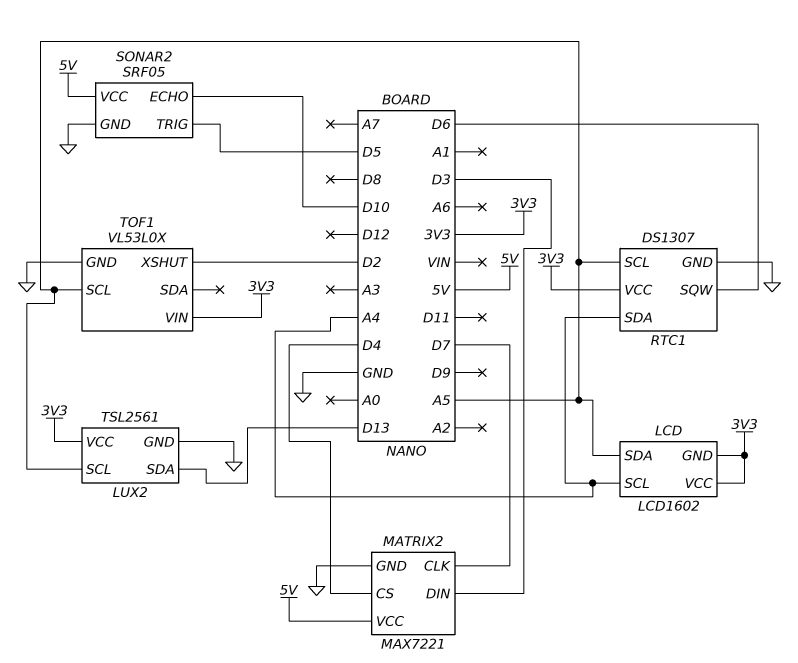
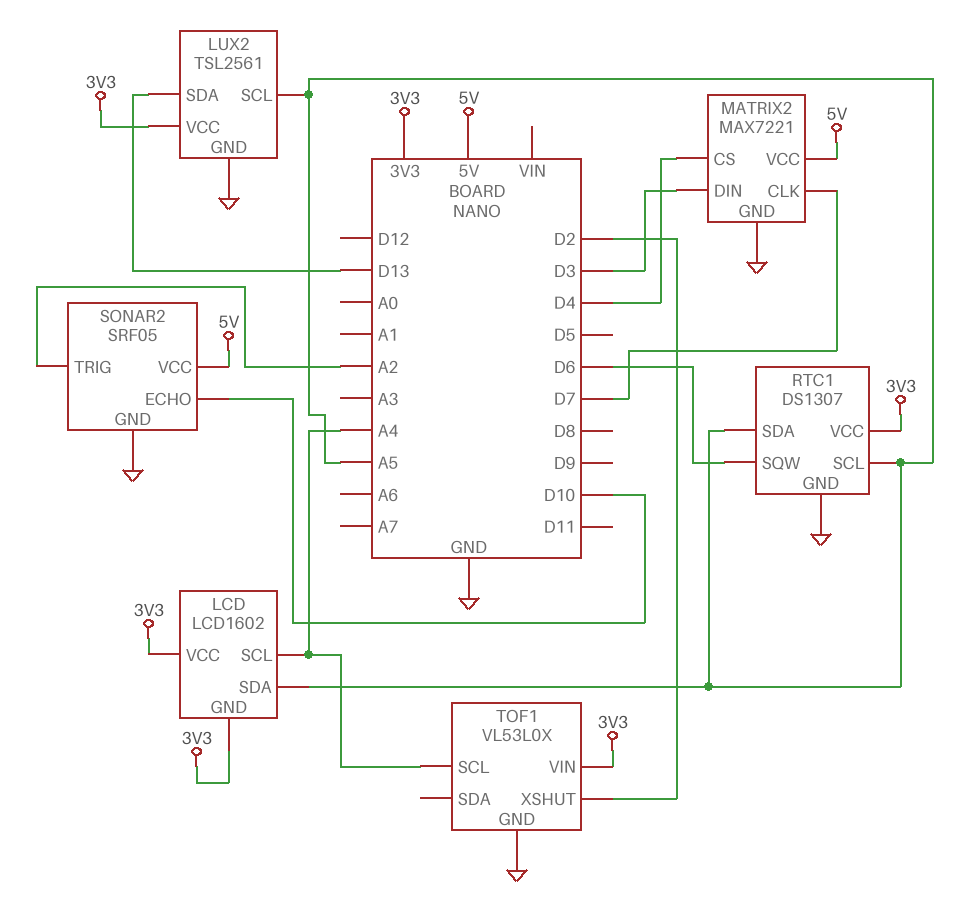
RTC1 pin SDA: A4 -> A5
SONAR2 pin TRIG: D5 -> A2
TOF1 pin SCL: A5 -> A4

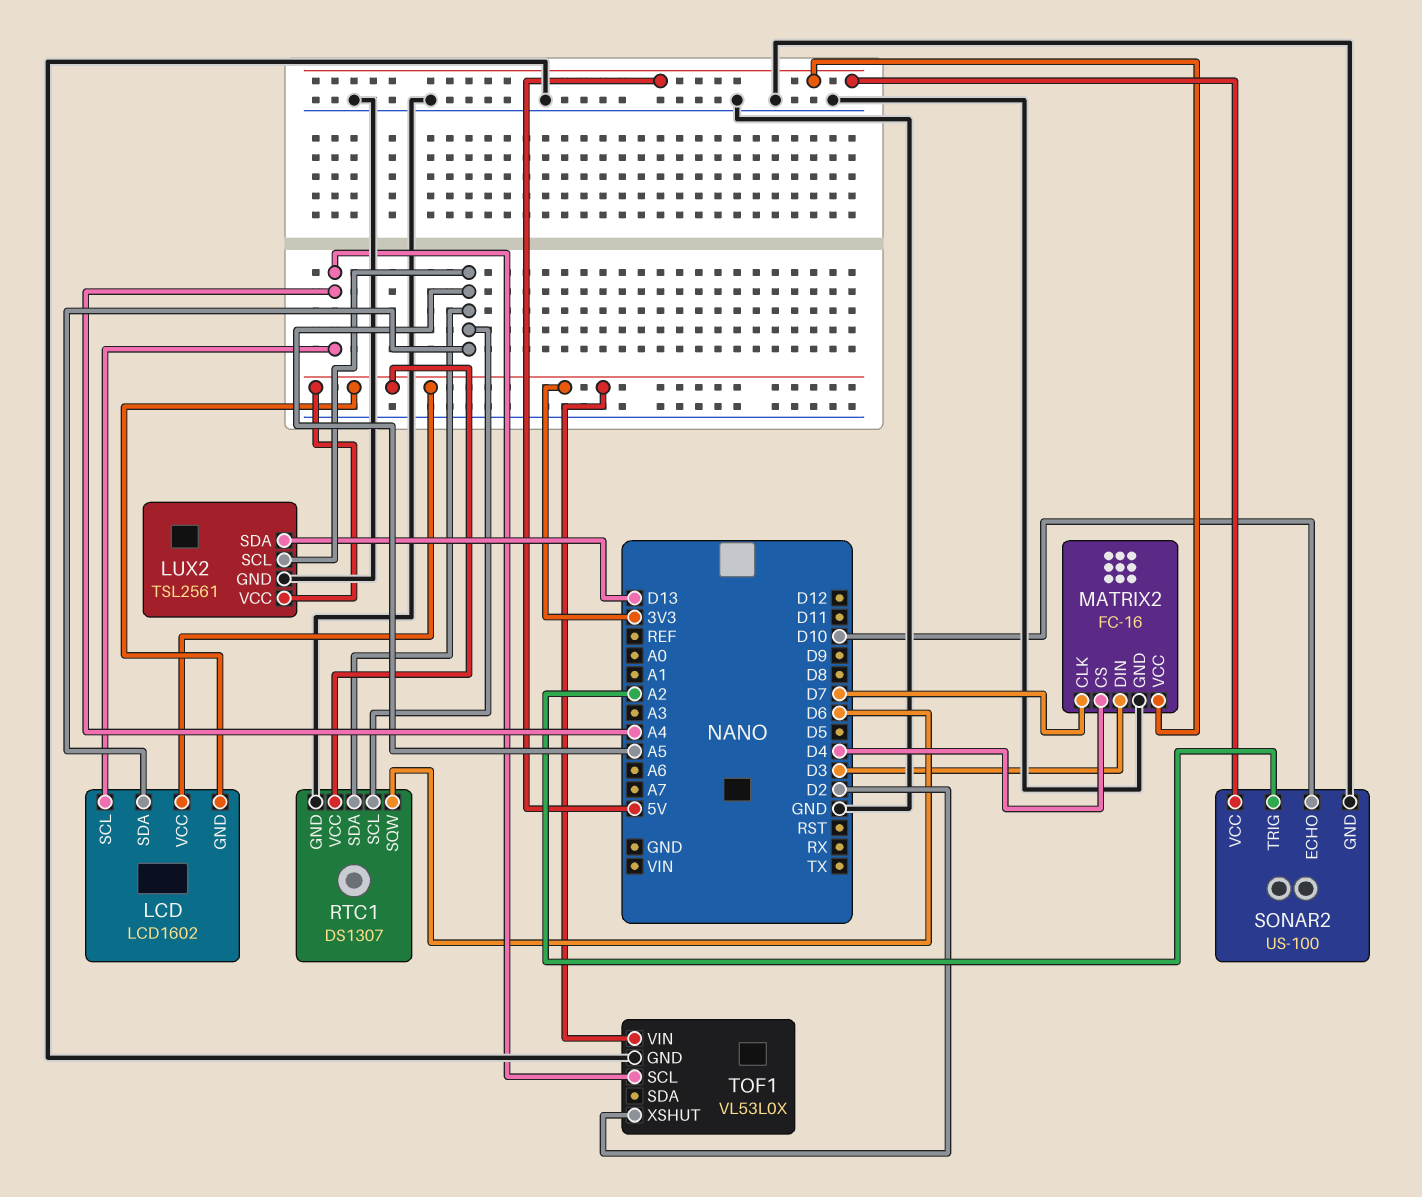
MATRIX2: MAX7221 -> FC-16
SONAR2: SRF05 -> US-100

